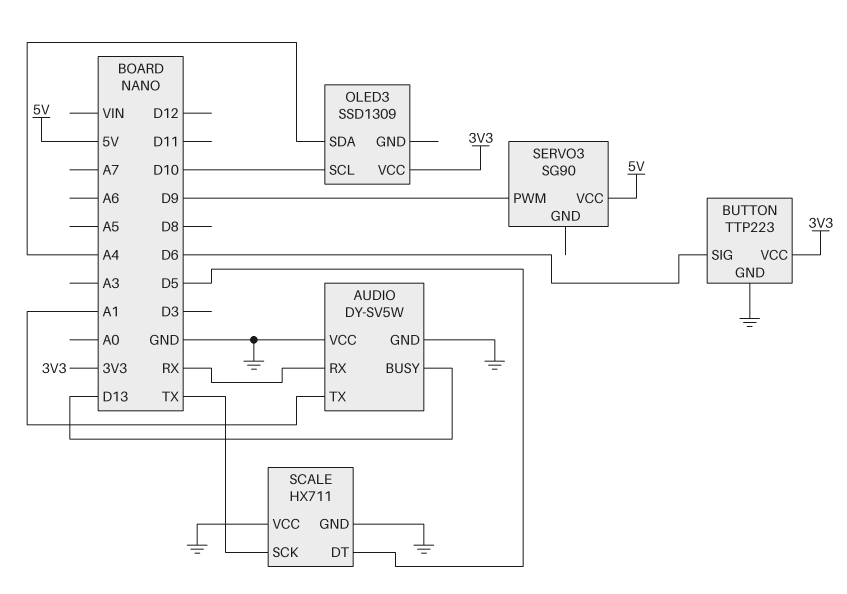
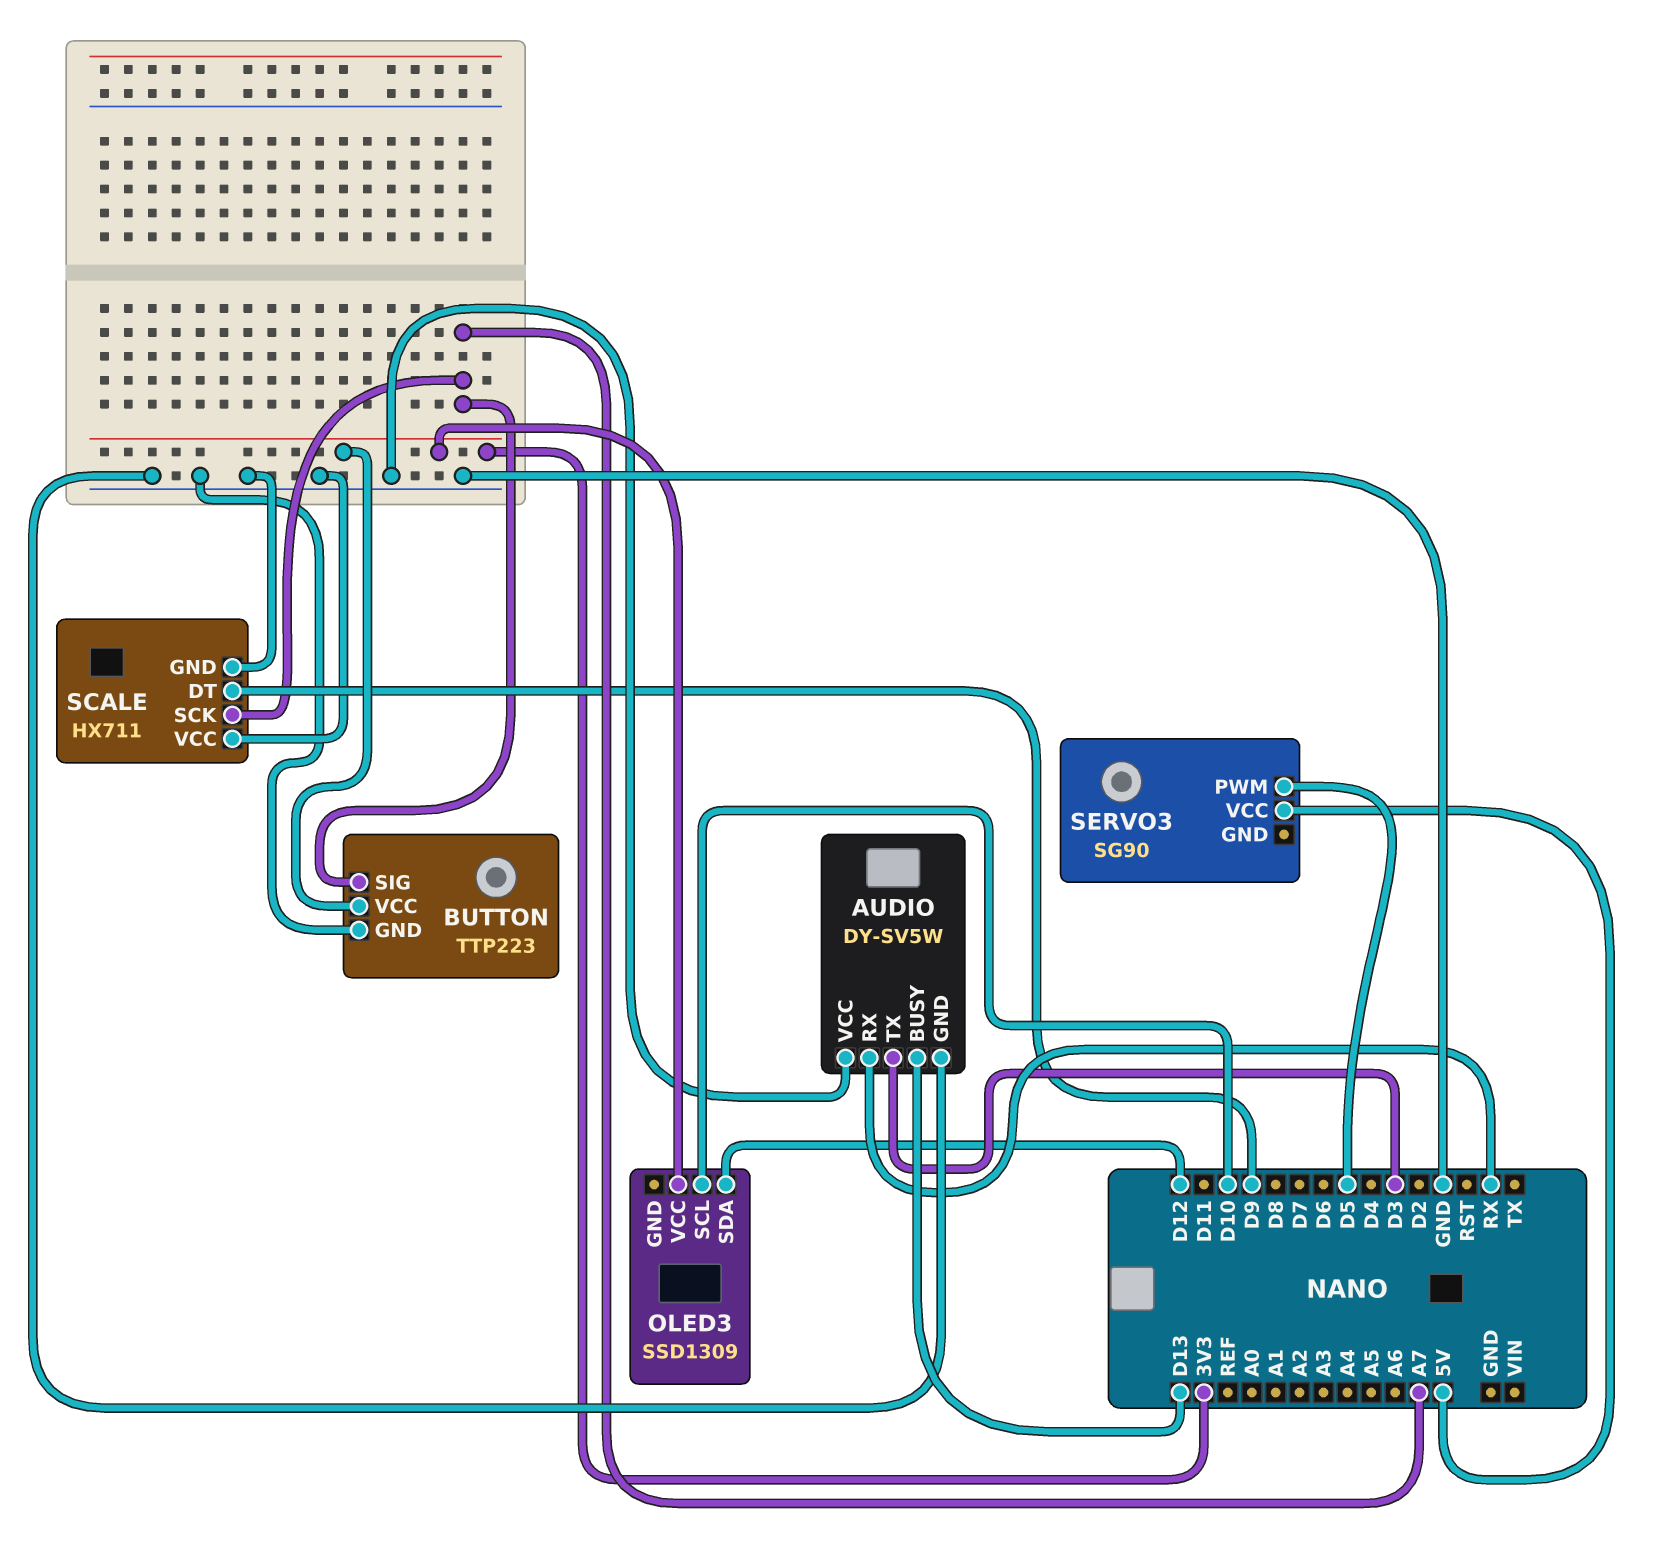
AUDIO pin TX: A1 -> D3
BUTTON pin SIG: D6 -> A7
OLED3 pin SDA: A4 -> D12
SCALE pin DT: D5 -> D9
SCALE pin SCK: TX -> A7
SERVO3 pin PWM: D9 -> D5

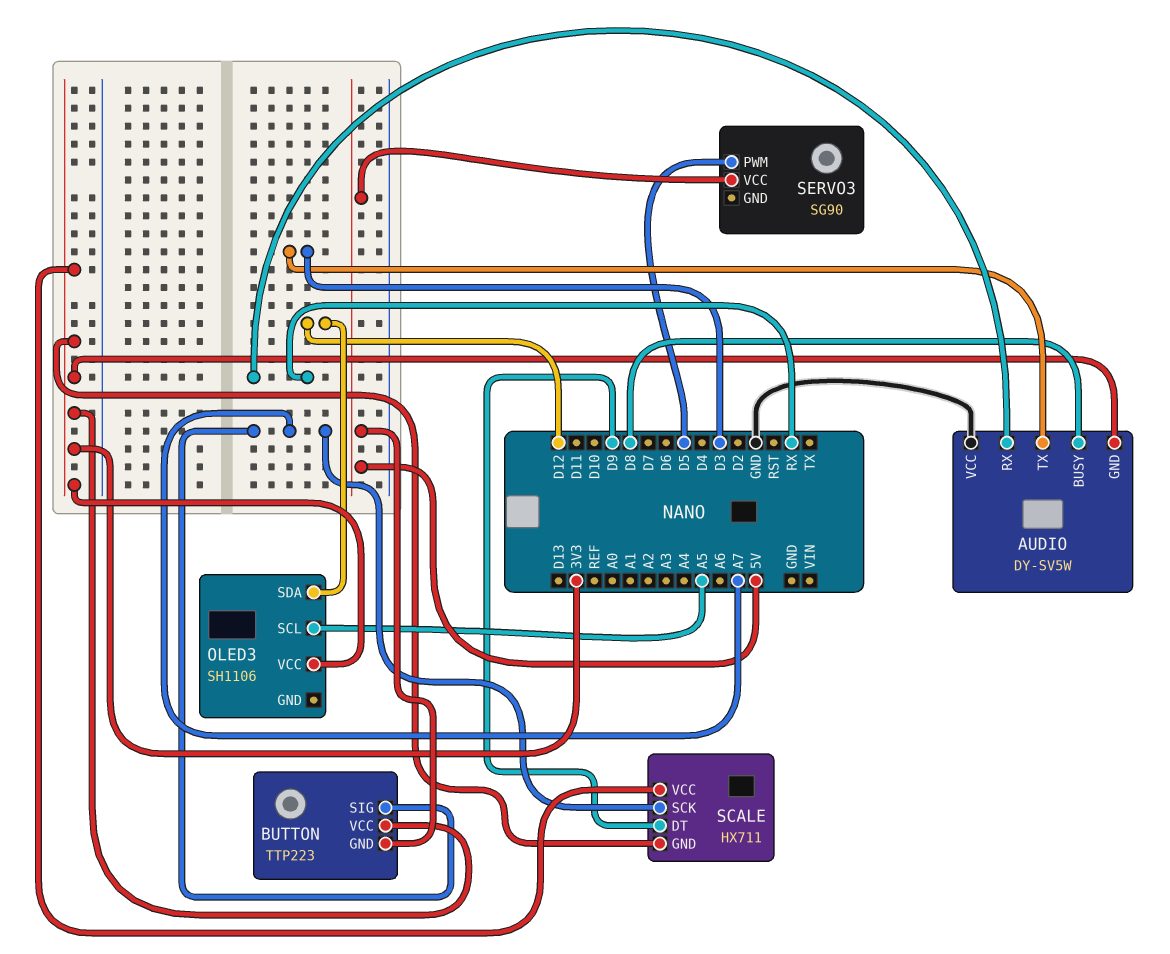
AUDIO pin BUSY: D13 -> D8
AUDIO pin GND: GND -> 3V3
BUTTON pin GND: GND -> 5V
OLED3: SSD1309 -> SH1106
OLED3 pin SCL: D10 -> A5
SCALE pin GND: GND -> 3V3
SCALE pin VCC: GND -> 3V3

